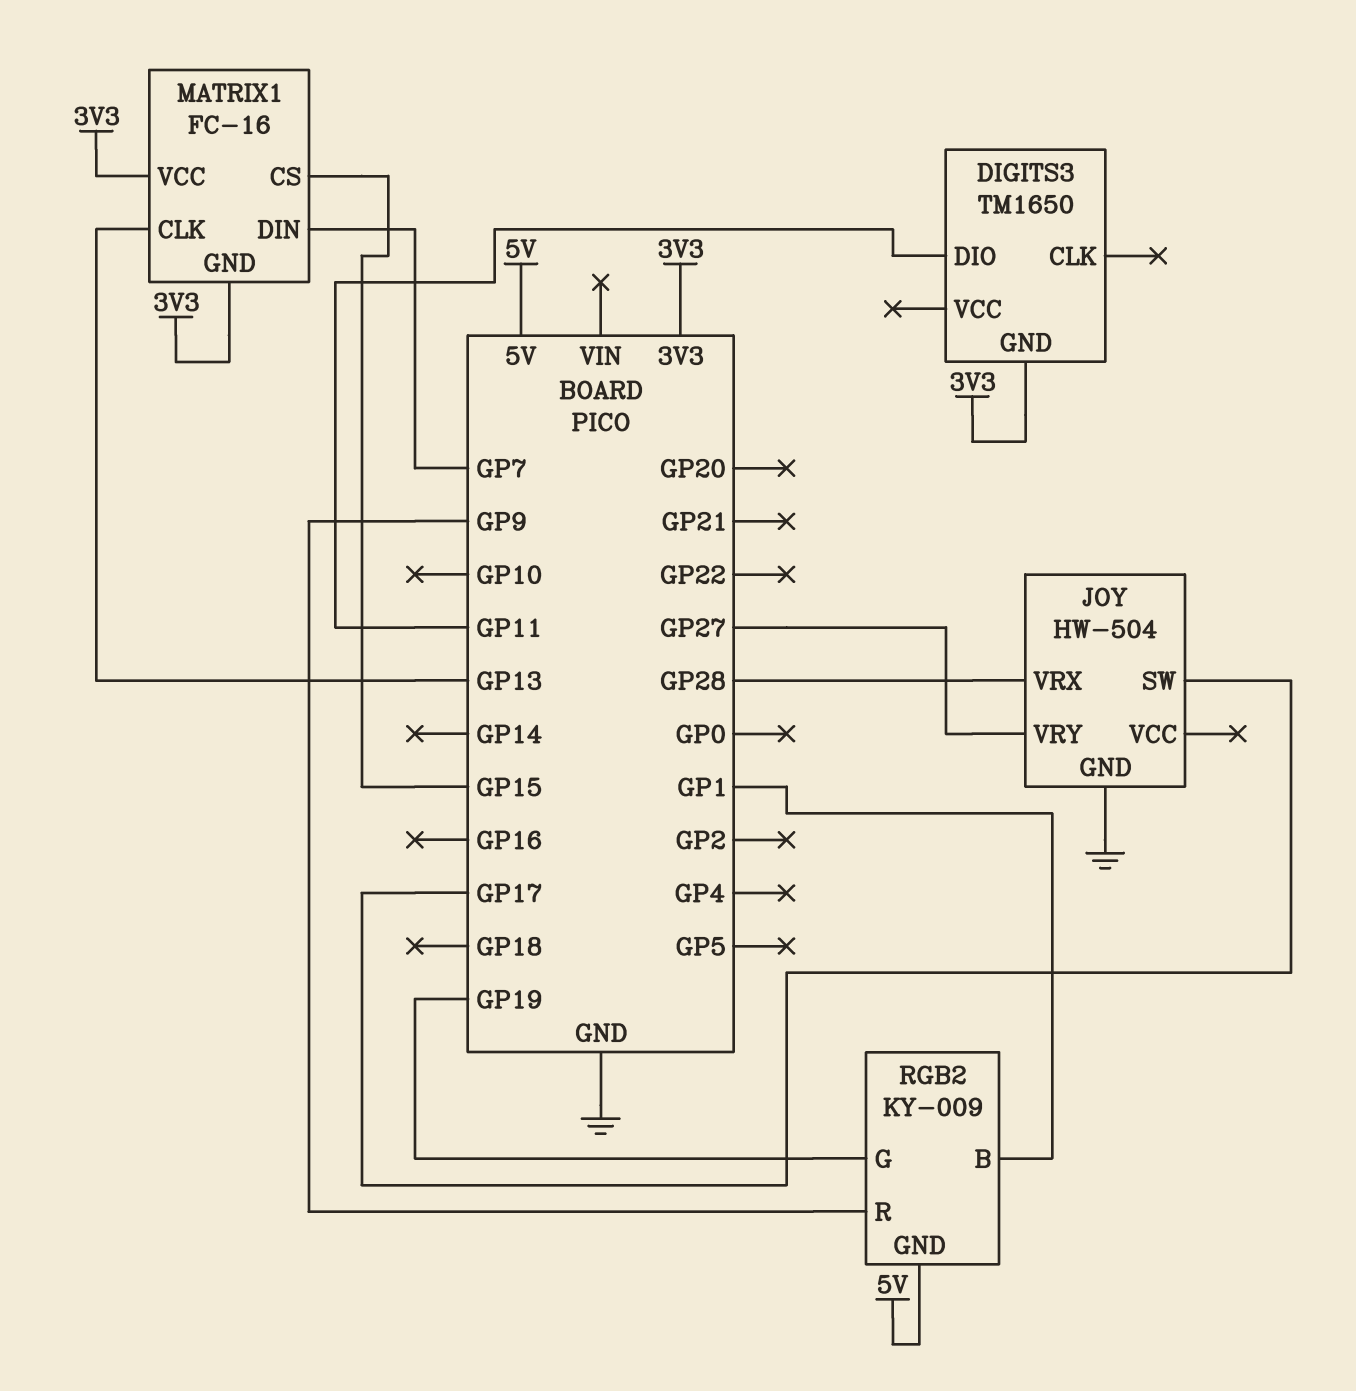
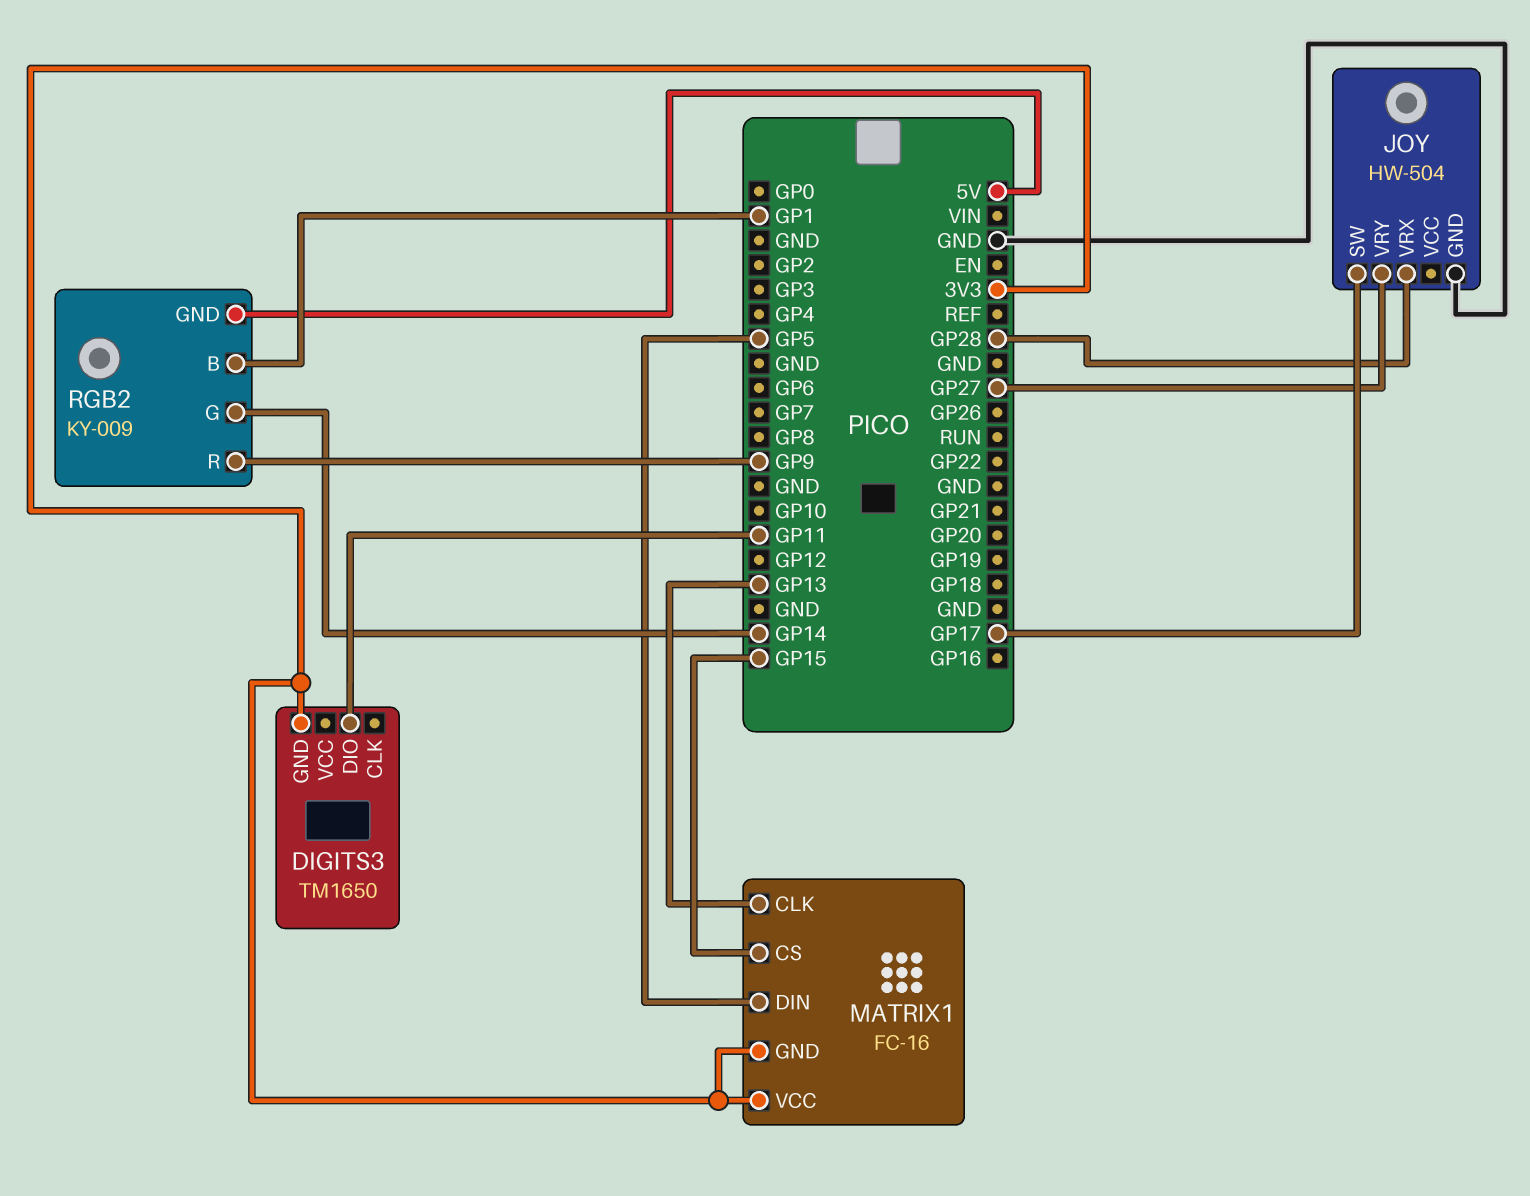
MATRIX1 pin DIN: GP7 -> GP5
RGB2 pin G: GP19 -> GP14

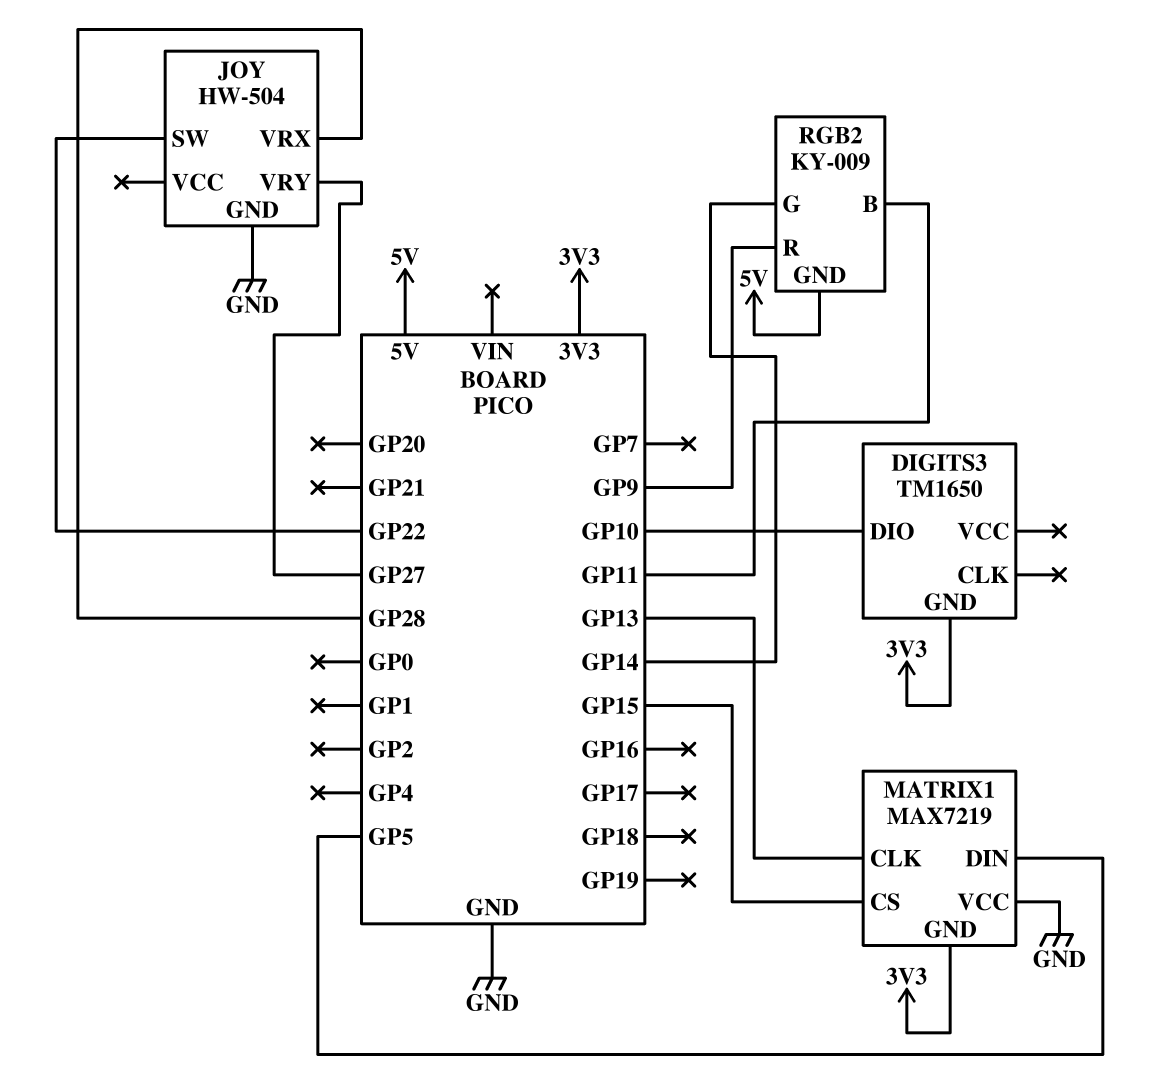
DIGITS3 pin DIO: GP11 -> GP10
JOY pin SW: GP17 -> GP22
MATRIX1: FC-16 -> MAX7219
MATRIX1 pin VCC: 3V3 -> GND
RGB2 pin B: GP1 -> GP11

